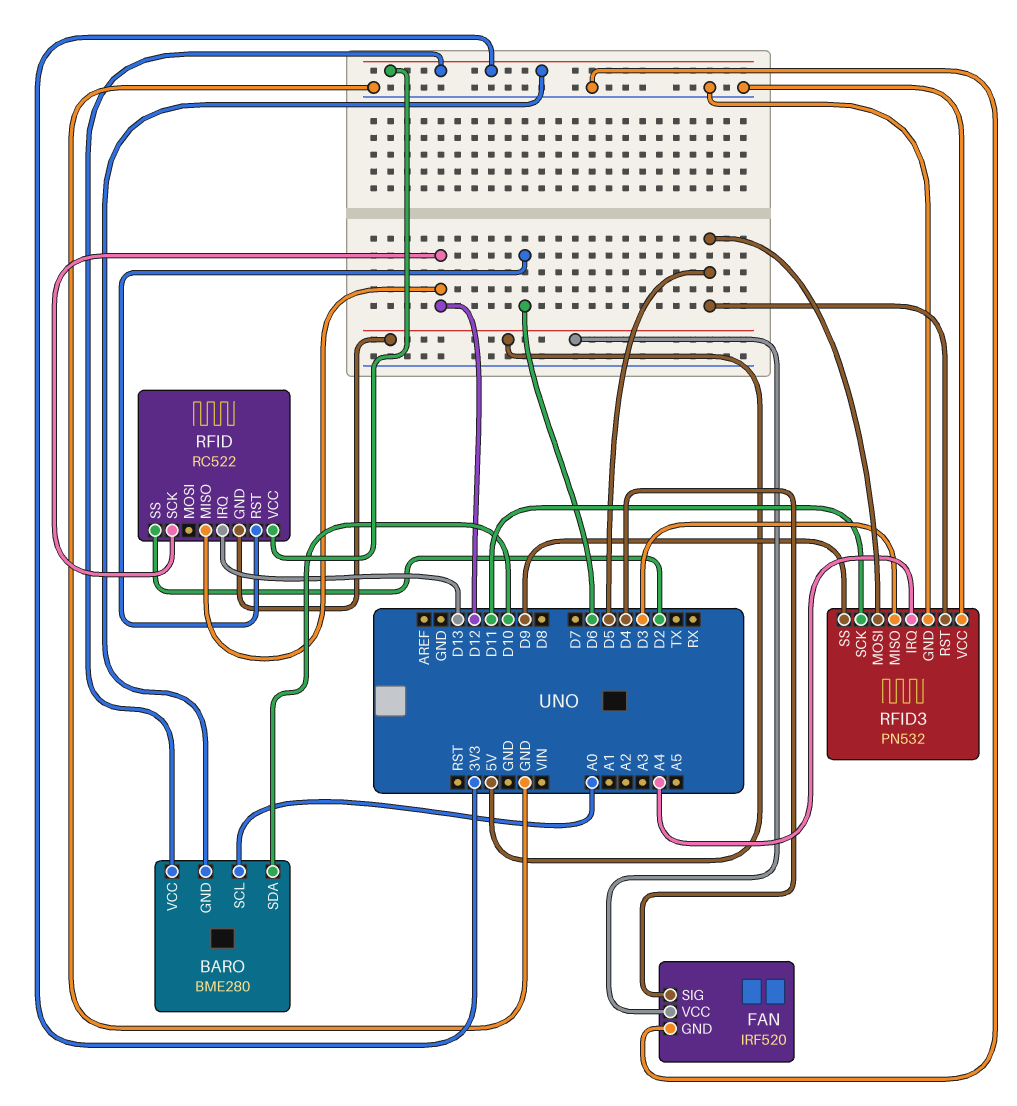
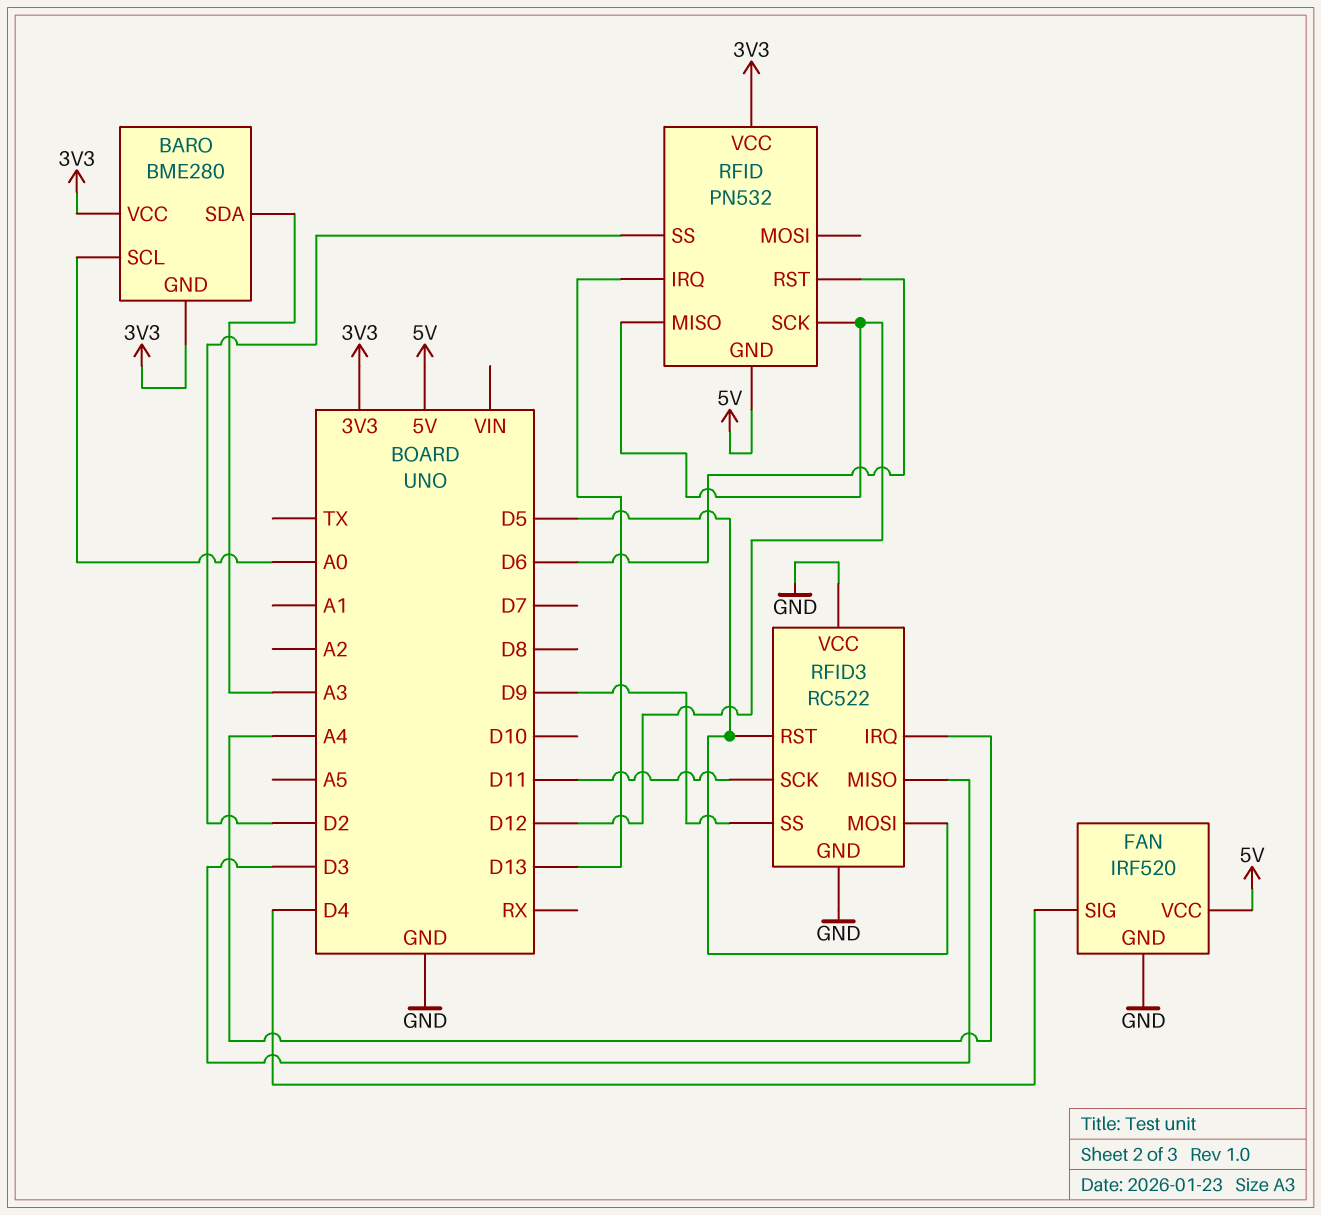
BARO pin SDA: D10 -> A3
RFID: RC522 -> PN532
RFID3: PN532 -> RC522

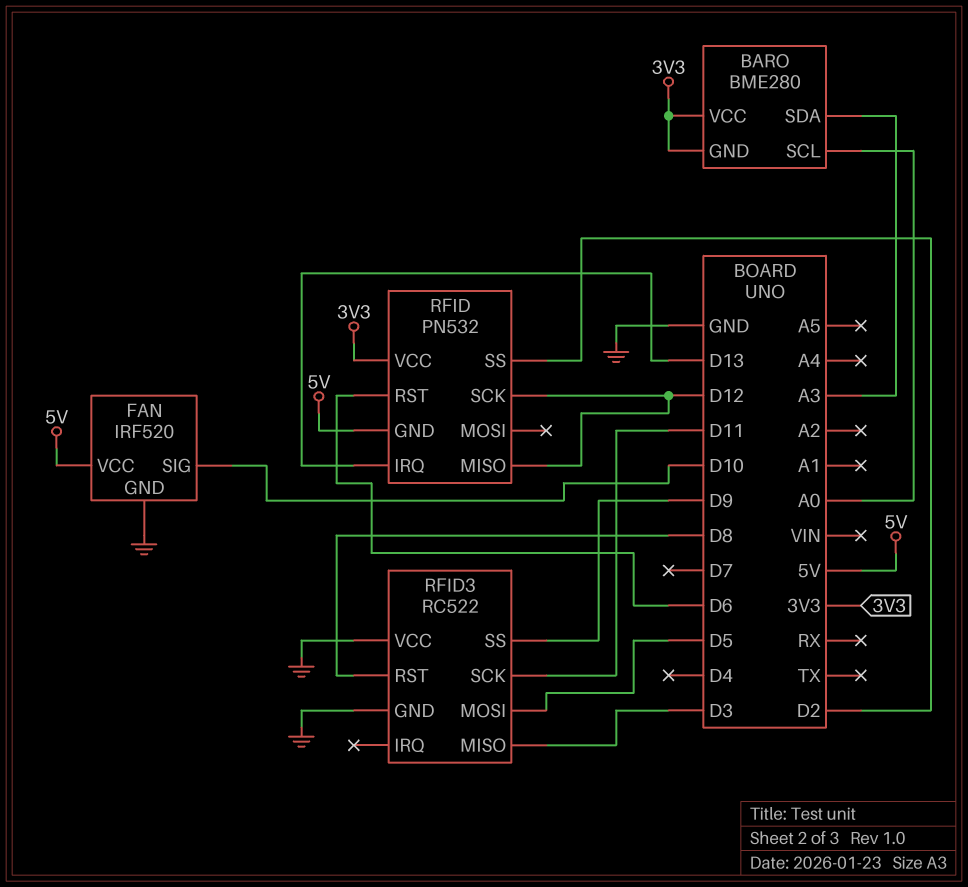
FAN pin SIG: D4 -> D10
RFID3 pin IRQ: A4 -> none
RFID3 pin RST: D5 -> D8

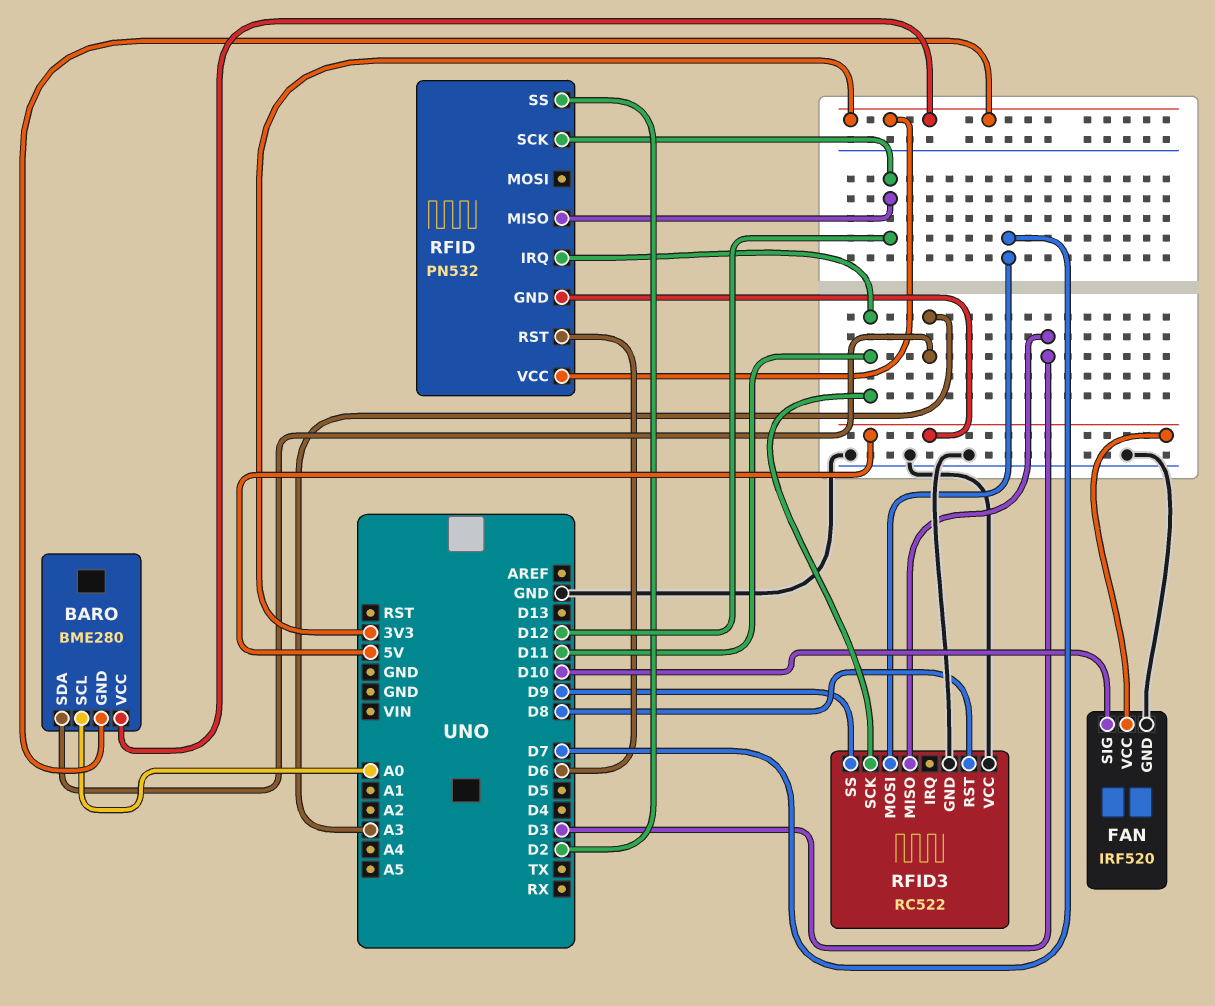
RFID pin IRQ: D13 -> D11
RFID3 pin MOSI: D5 -> D7

